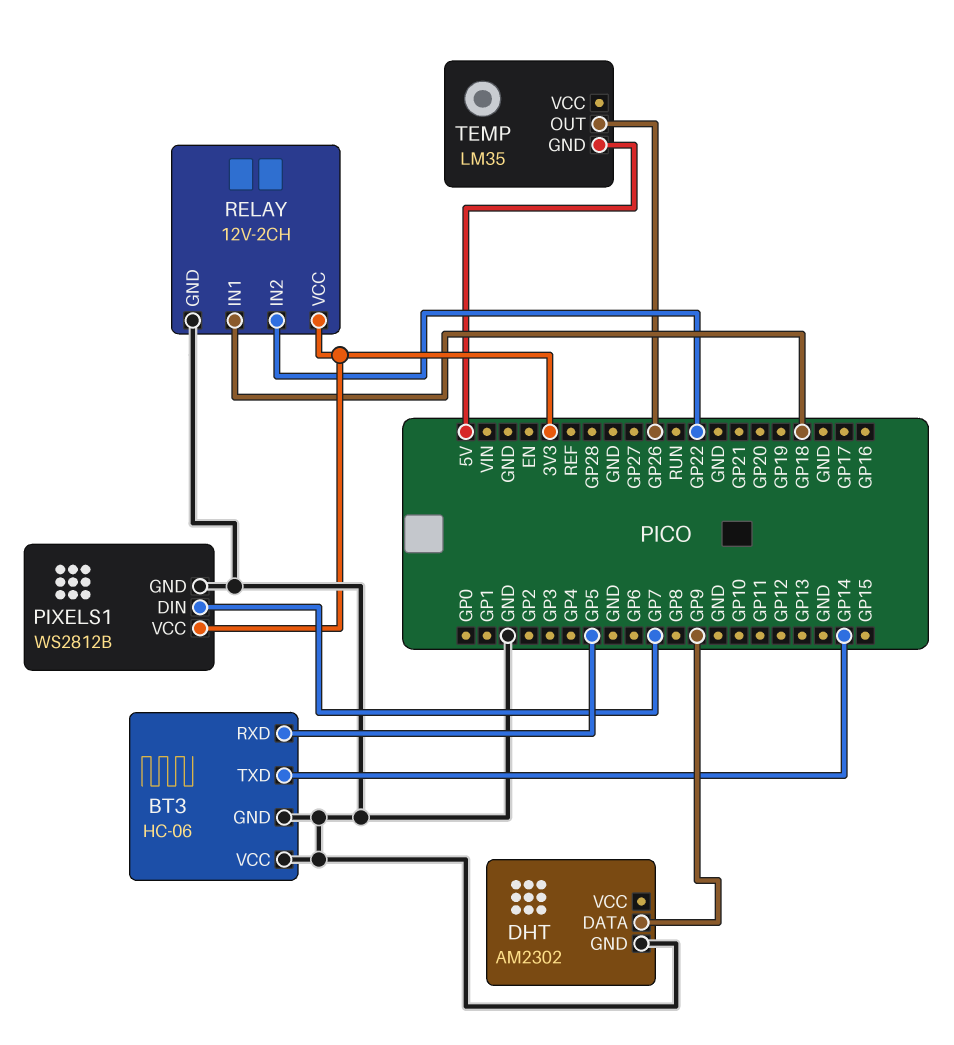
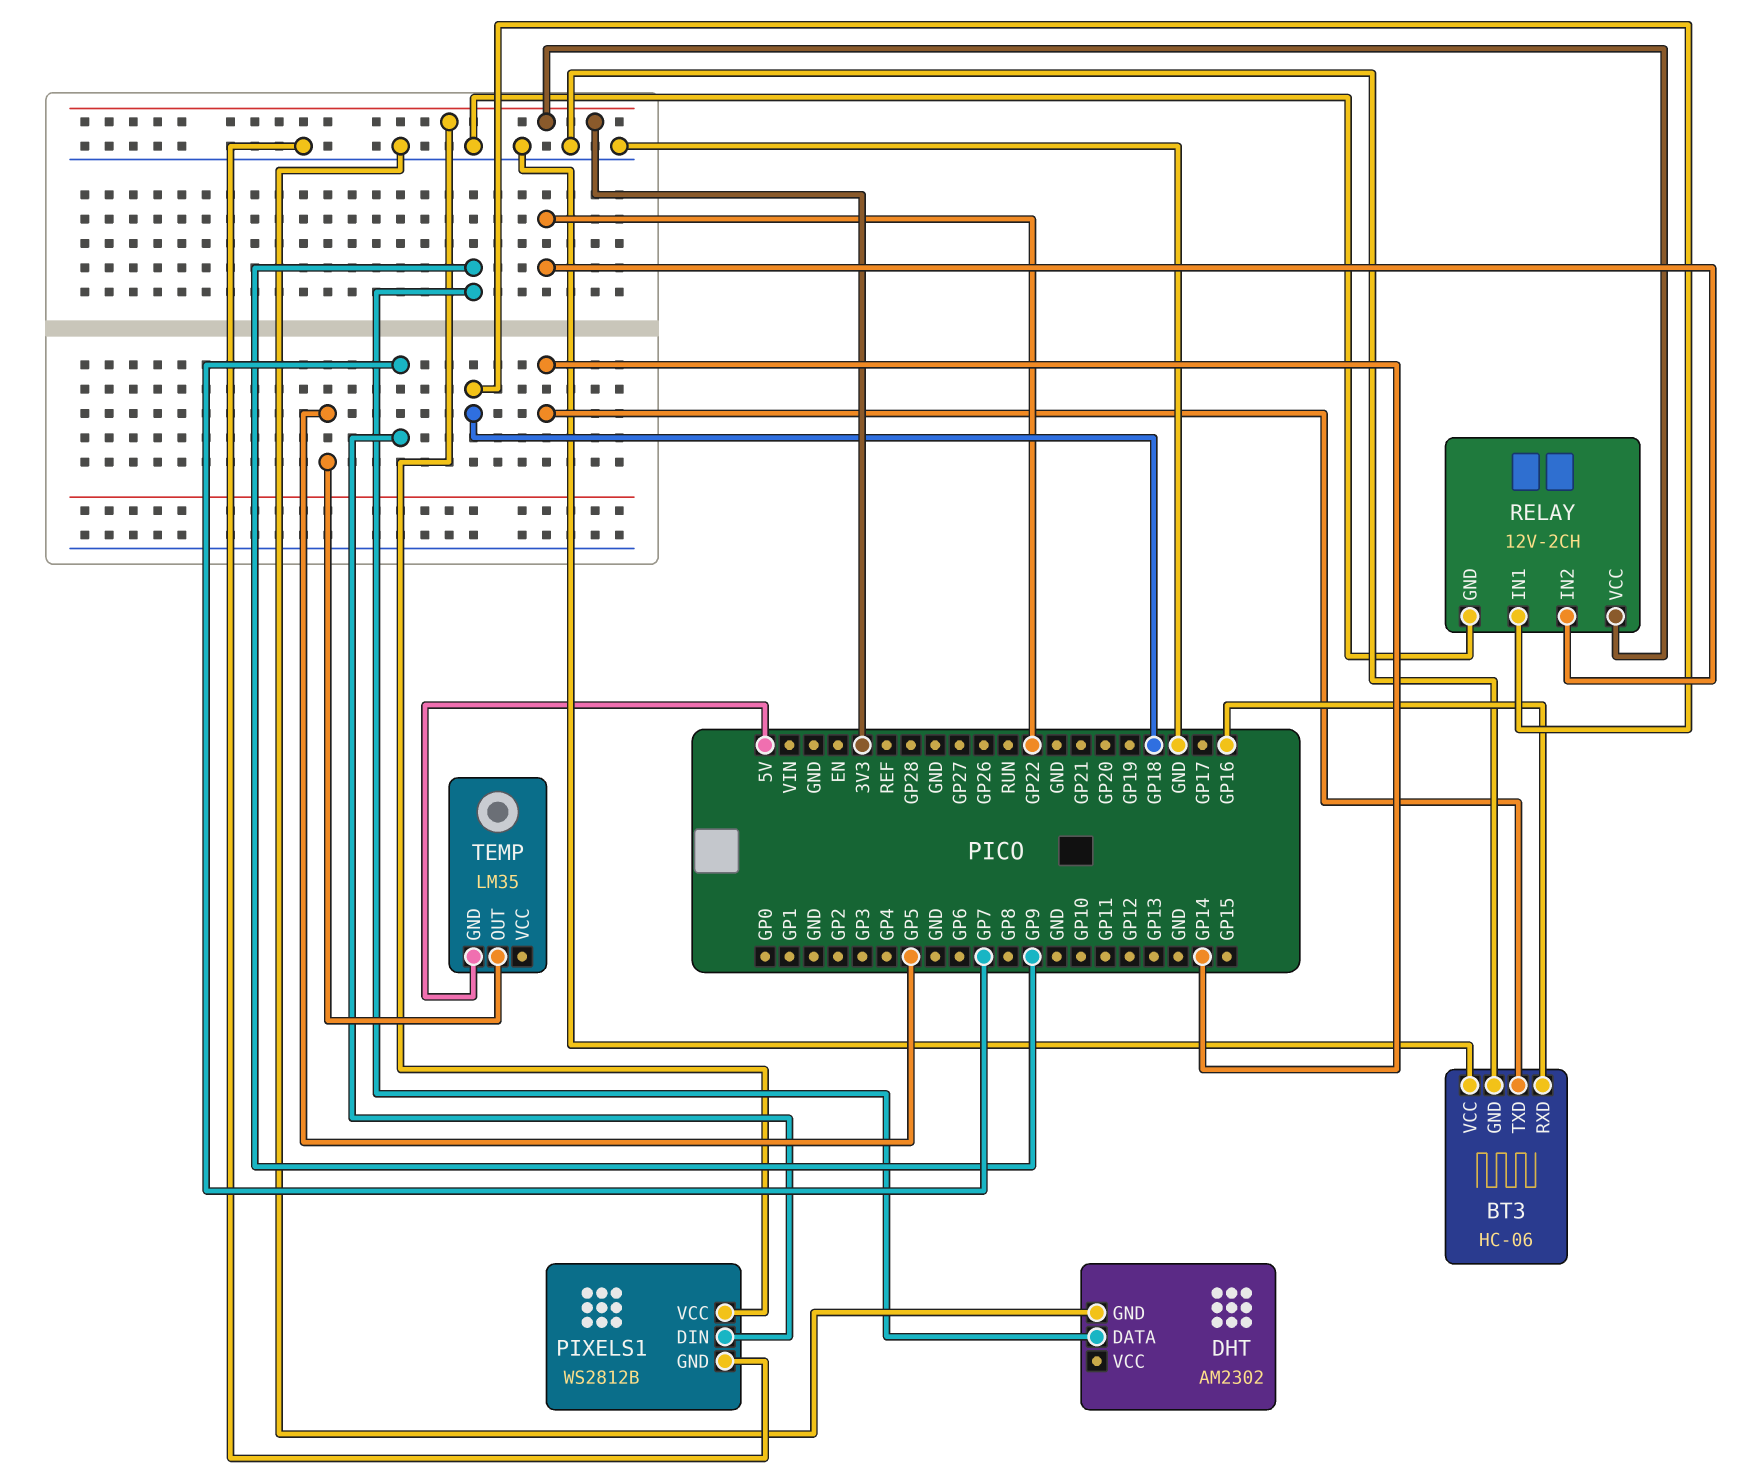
BT3 pin RXD: GP5 -> GP16
TEMP pin OUT: GP26 -> GP5

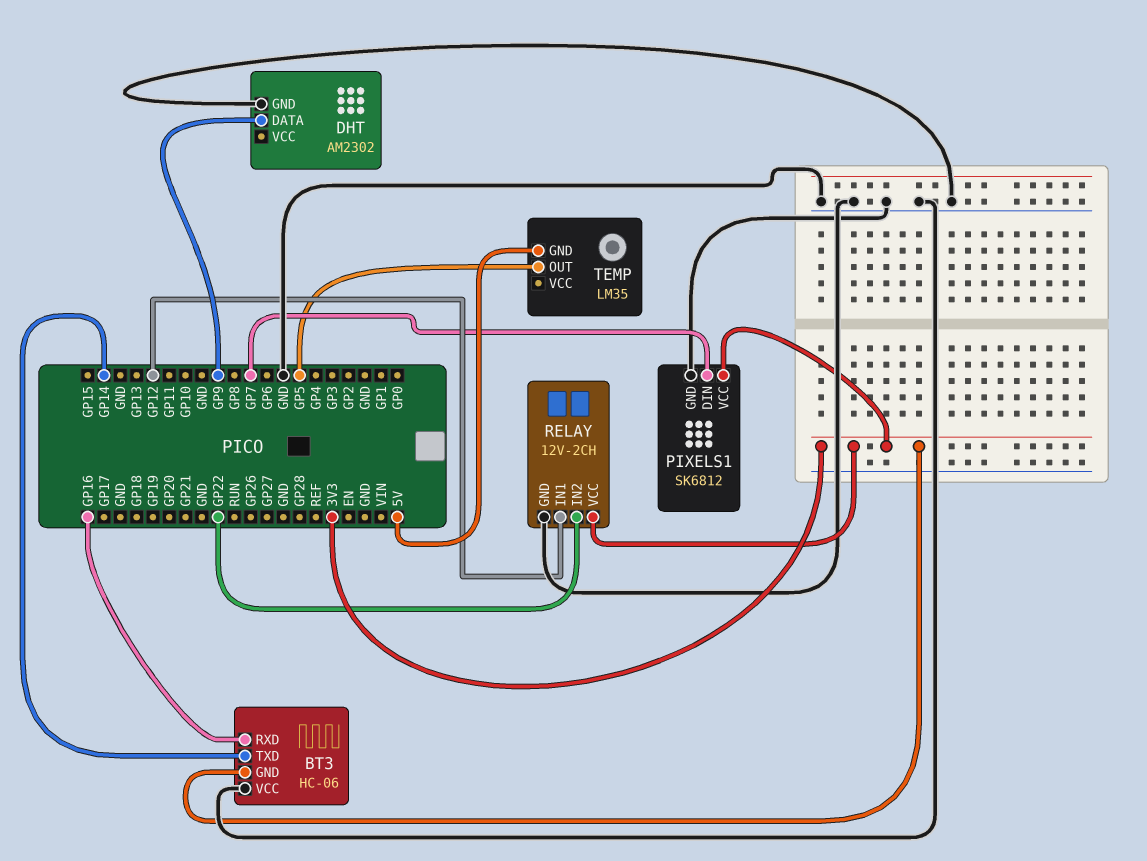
BT3 pin GND: GND -> 3V3
PIXELS1: WS2812B -> SK6812
RELAY pin IN1: GP18 -> GP12

